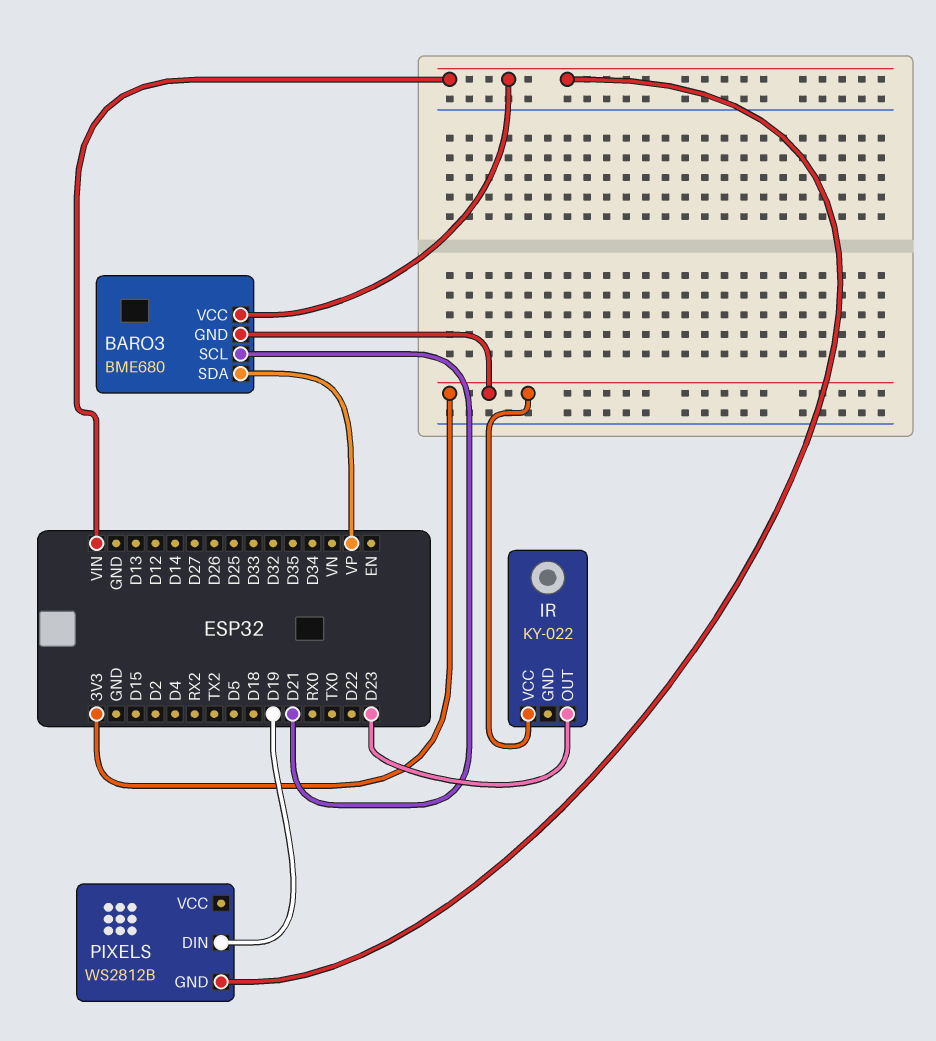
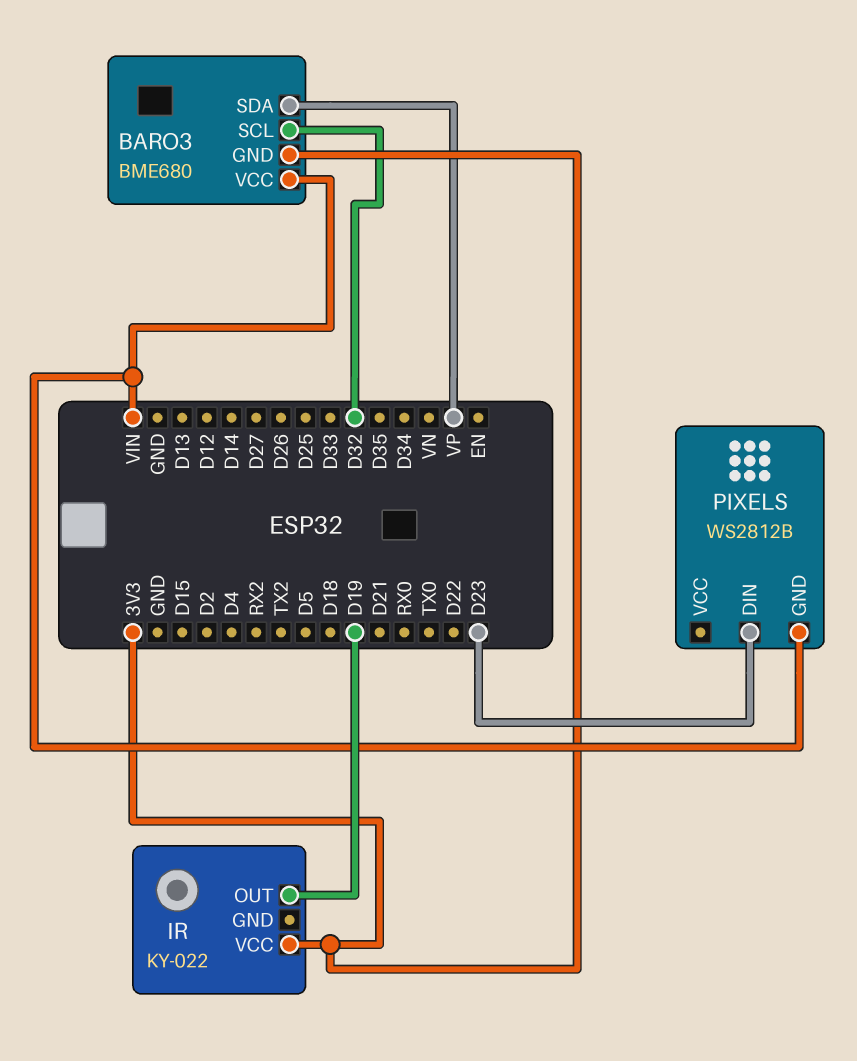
BARO3 pin SCL: D21 -> D32
IR pin OUT: D23 -> D19
PIXELS pin DIN: D19 -> D23

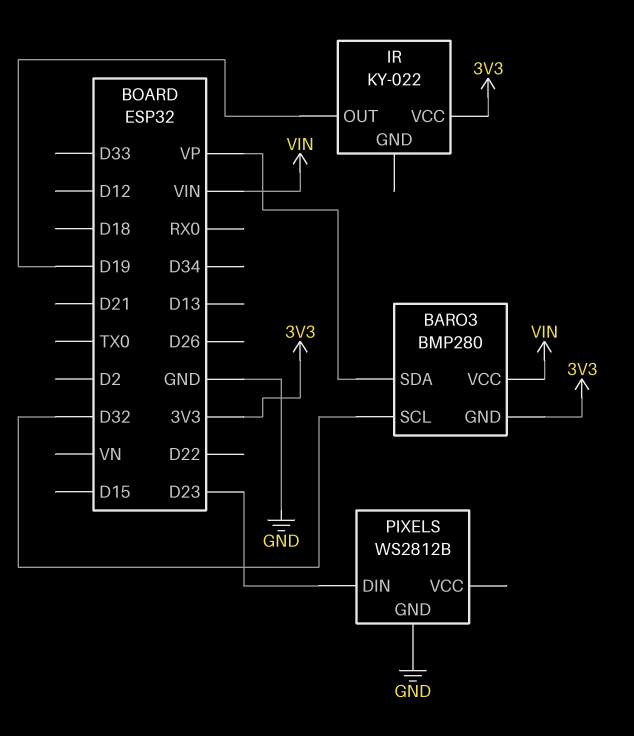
BARO3: BME680 -> BMP280
PIXELS pin GND: VIN -> GND

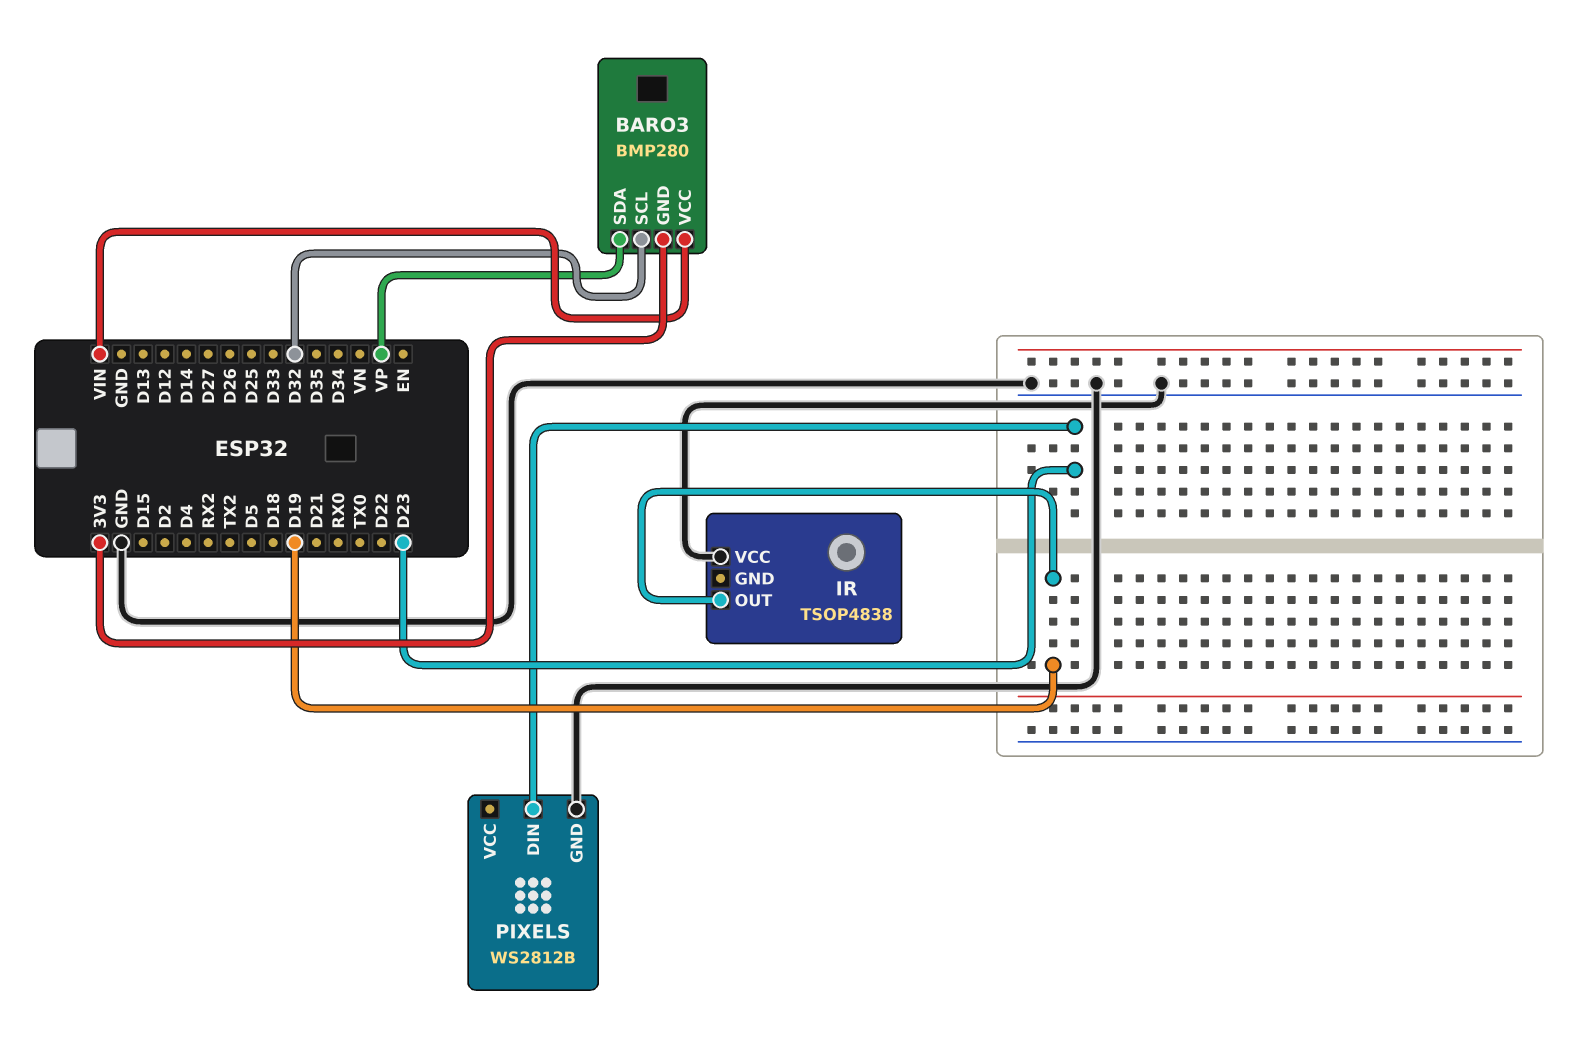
IR: KY-022 -> TSOP4838
IR pin VCC: 3V3 -> GND

